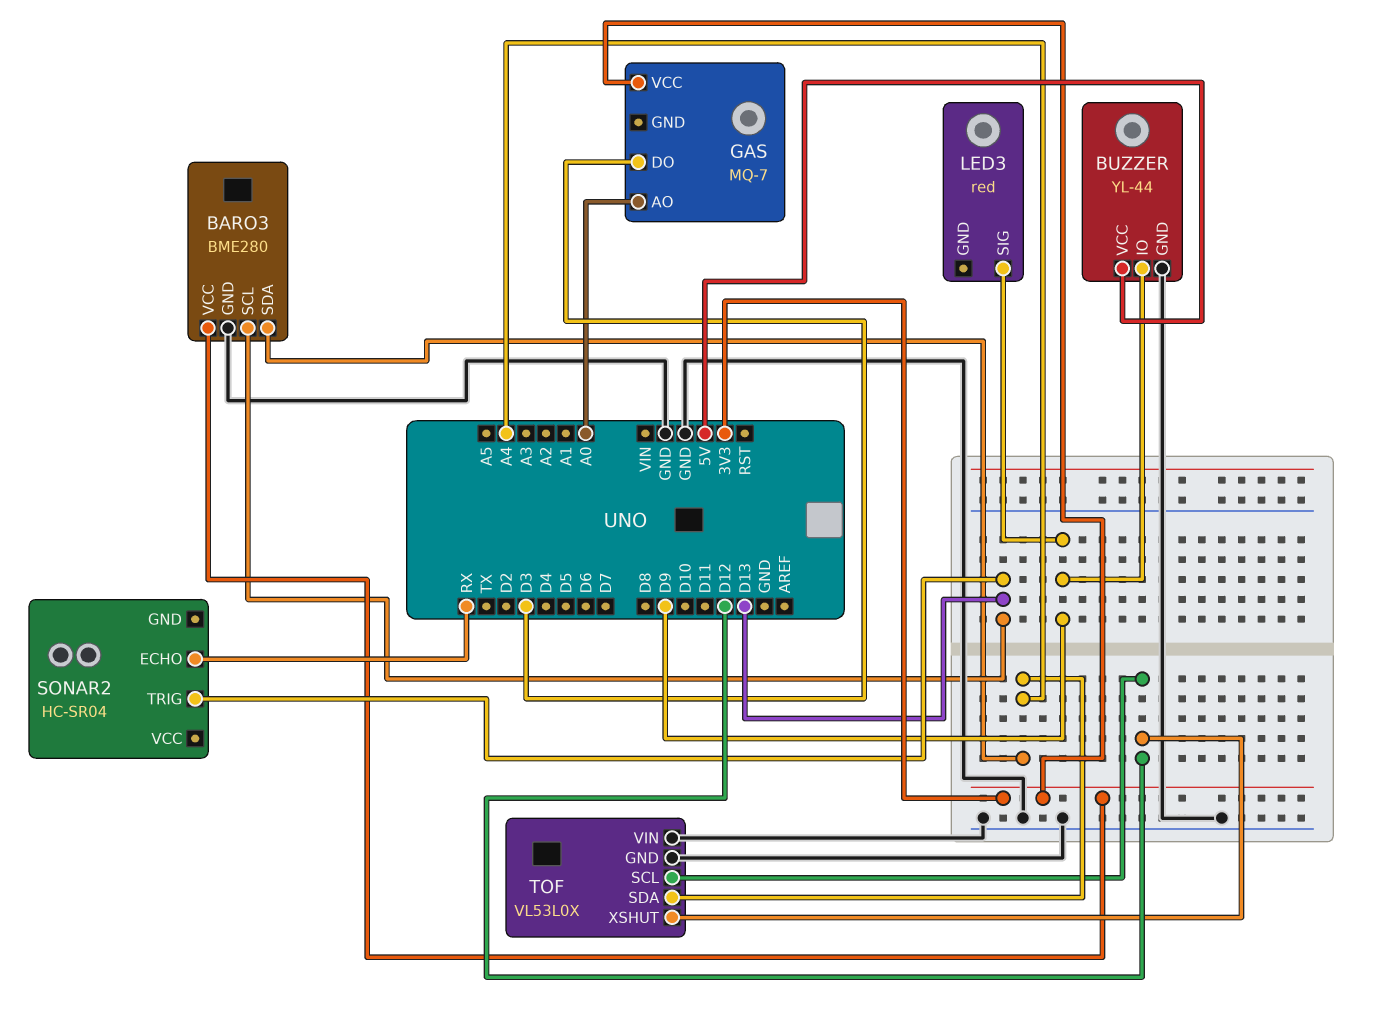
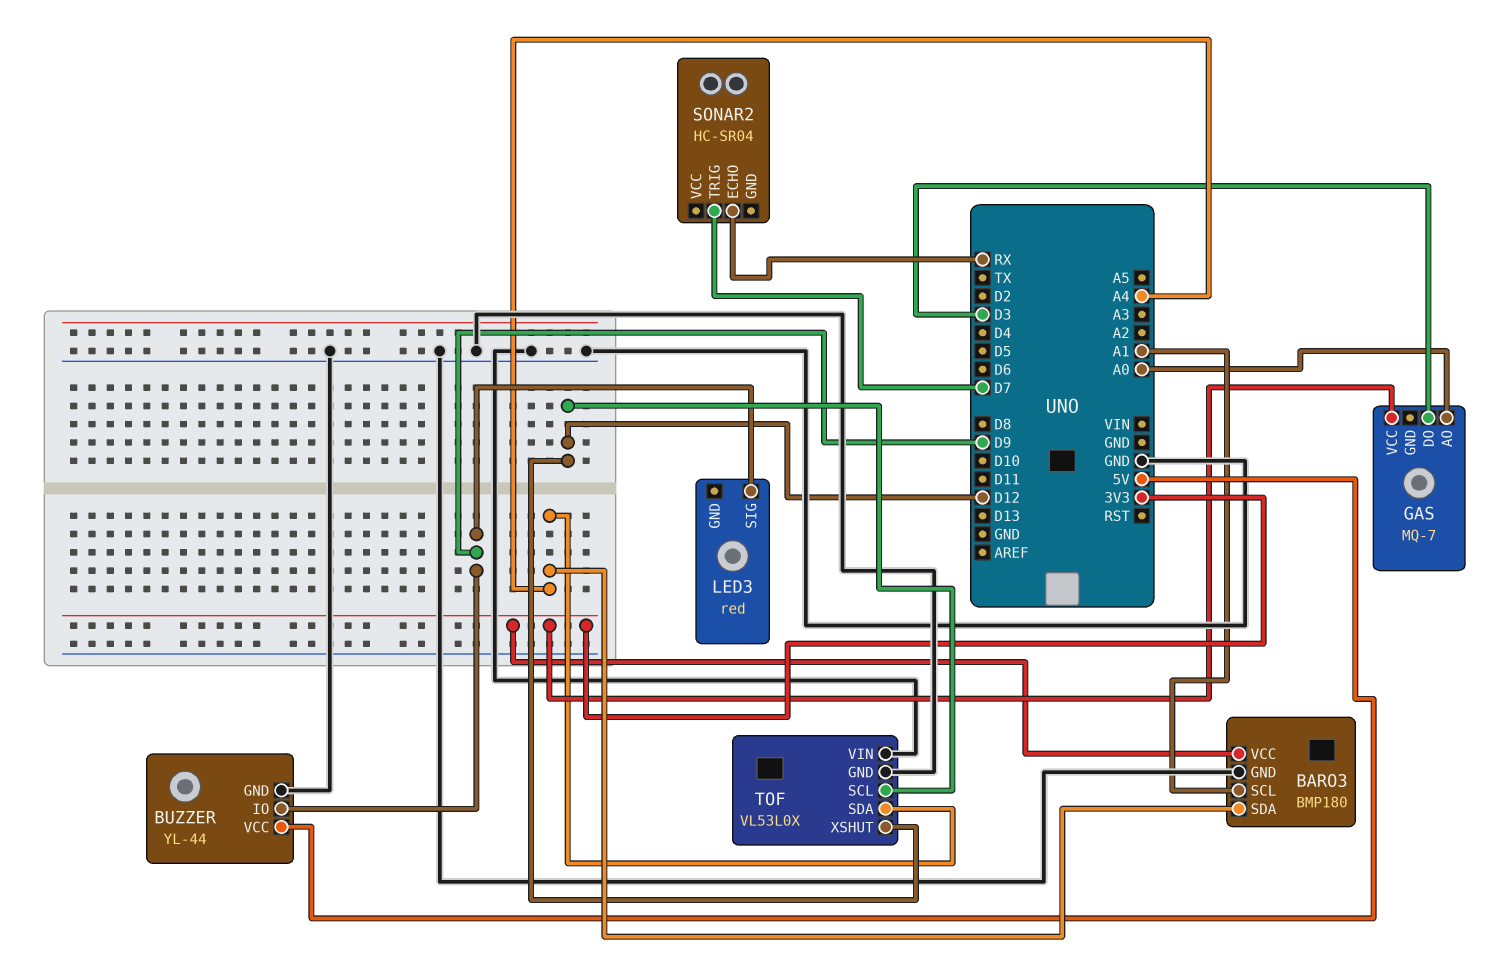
BARO3: BME280 -> BMP180
BARO3 pin SCL: D13 -> A1
SONAR2 pin TRIG: D13 -> D7

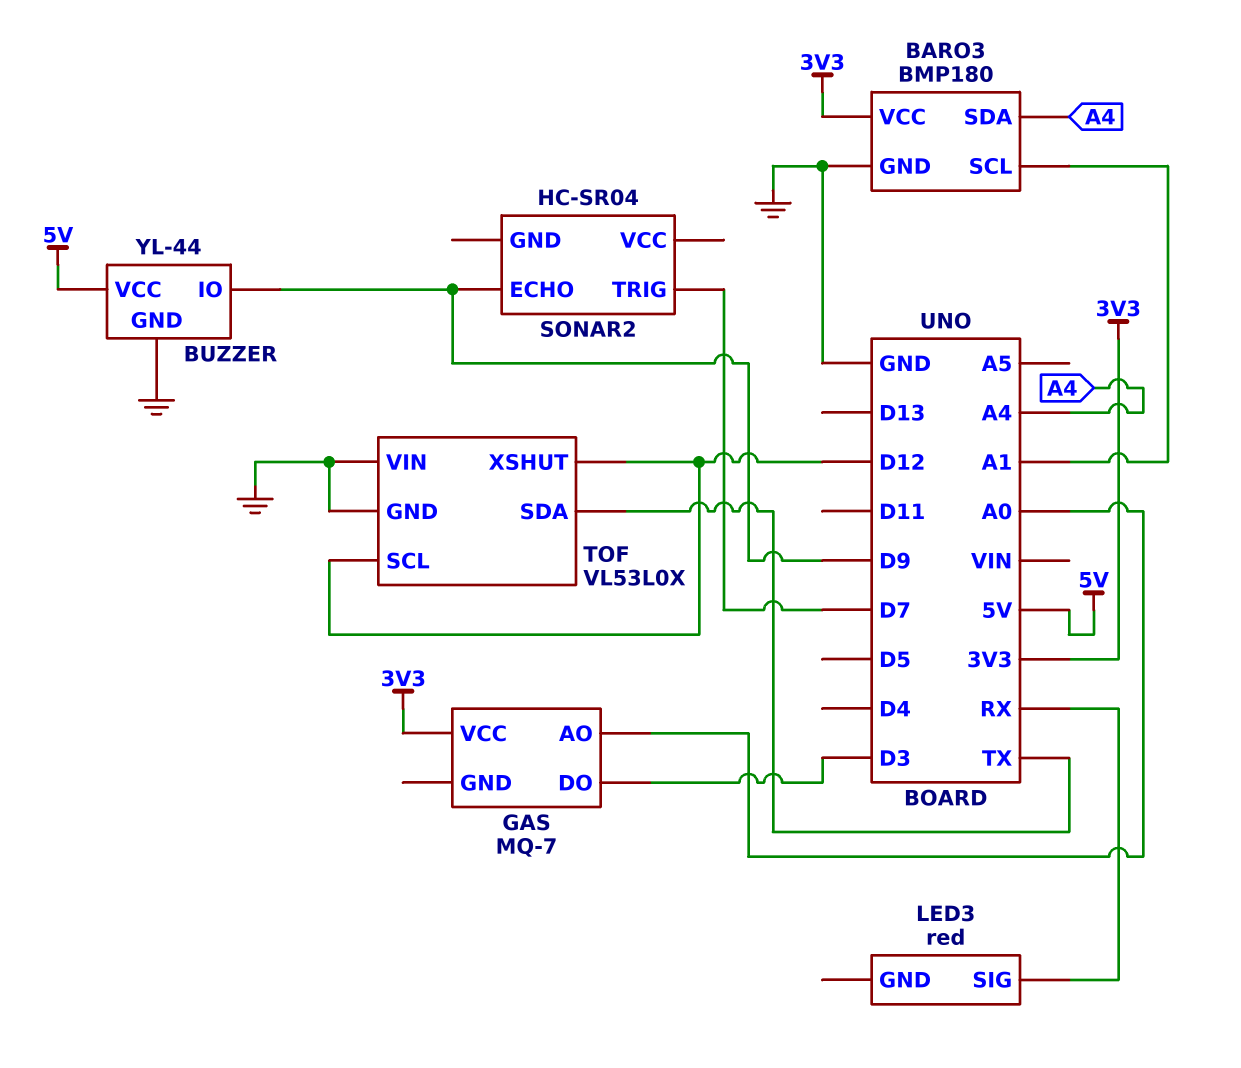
LED3 pin SIG: D9 -> RX
SONAR2 pin ECHO: RX -> D9
TOF pin SDA: A4 -> TX

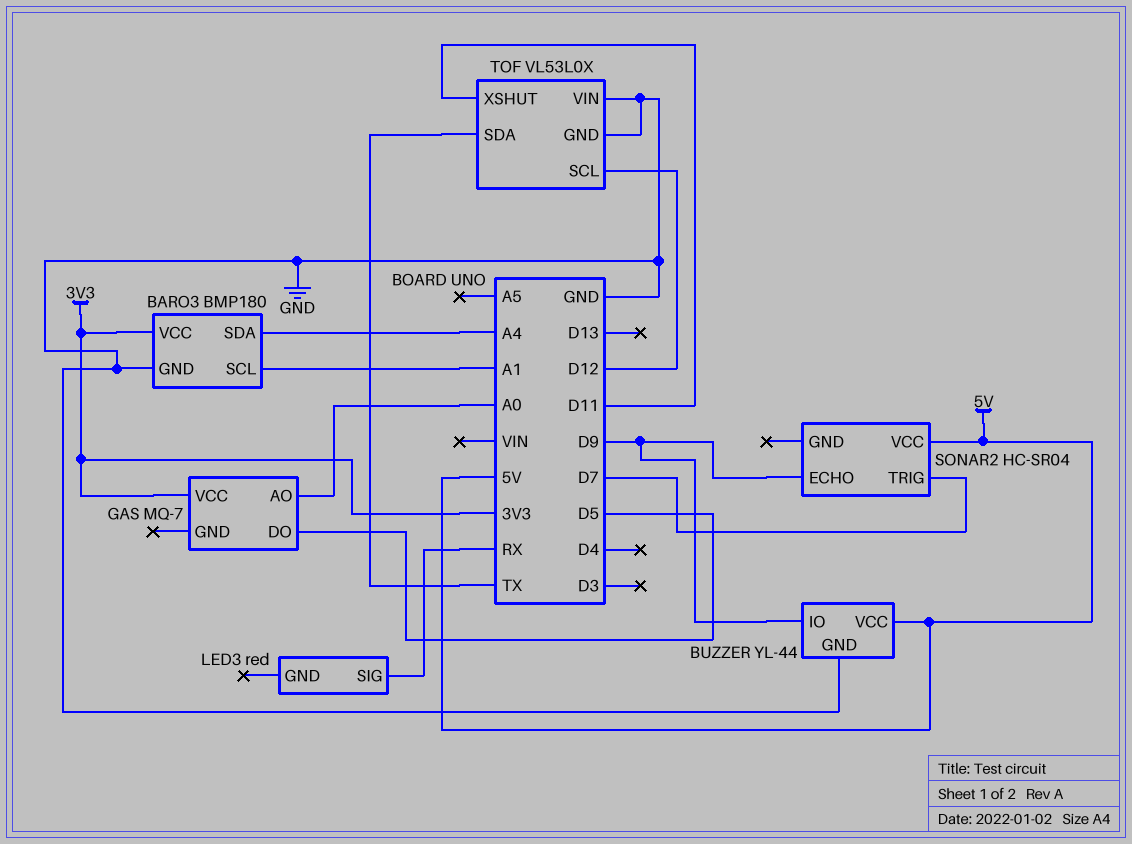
GAS pin DO: D3 -> D5
SONAR2 pin VCC: none -> 5V
TOF pin XSHUT: D12 -> D11

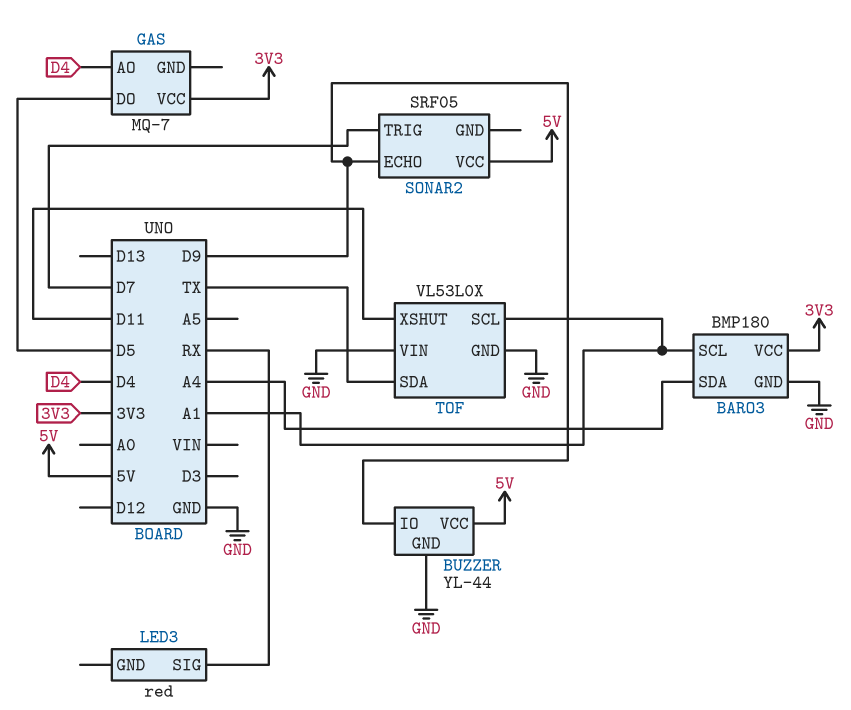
GAS pin AO: A0 -> D4
SONAR2: HC-SR04 -> SRF05
TOF pin SCL: D12 -> A1

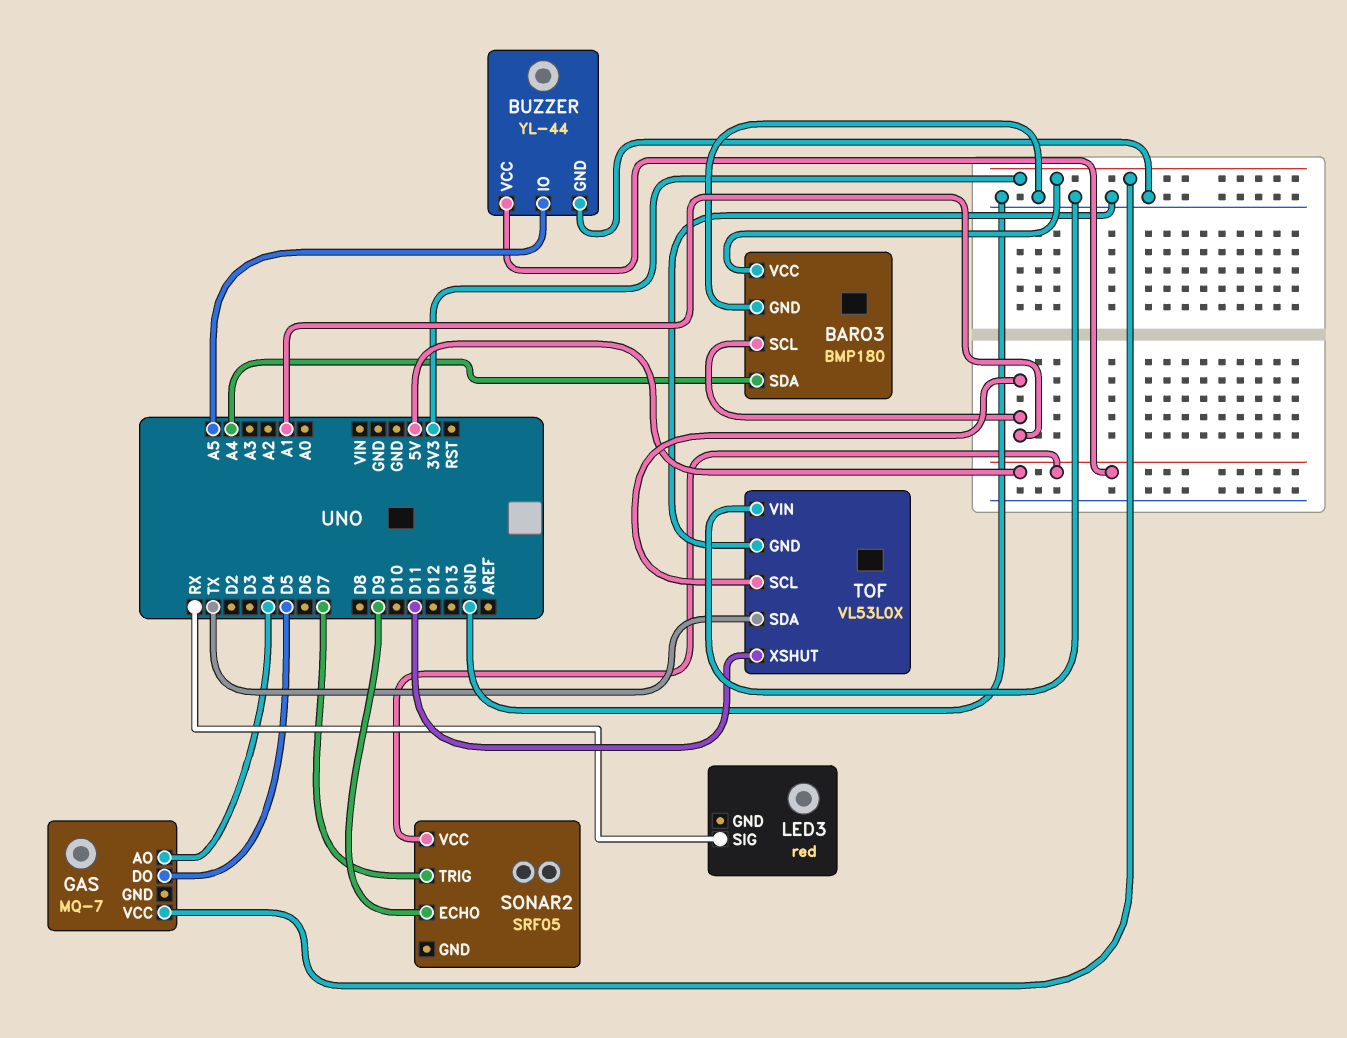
BUZZER pin IO: D9 -> A5

